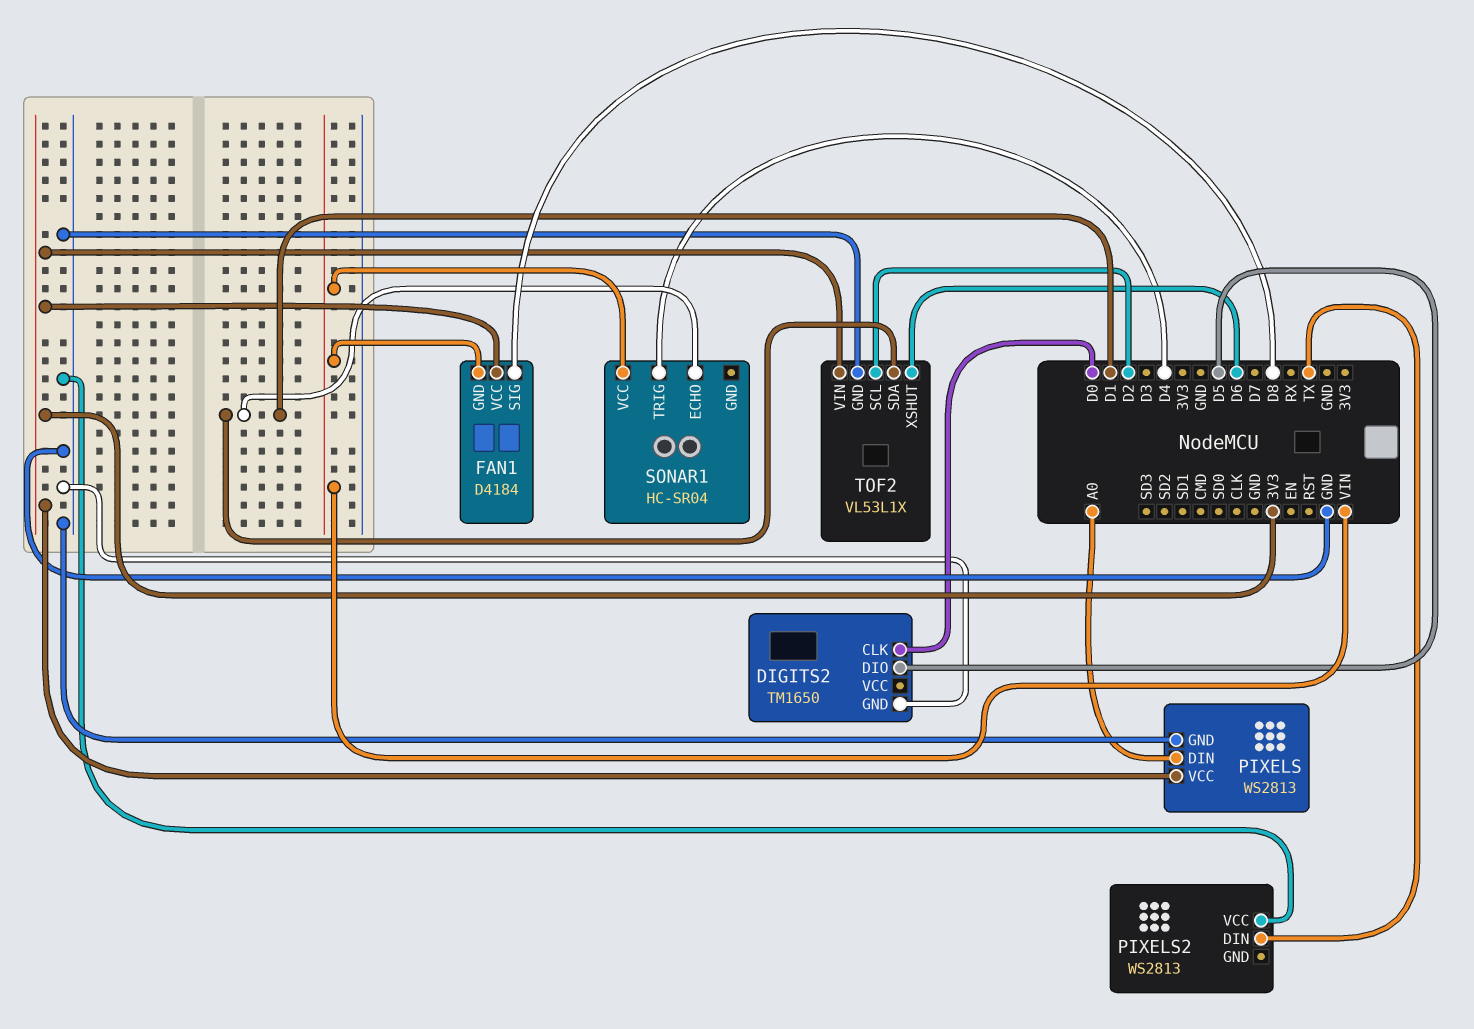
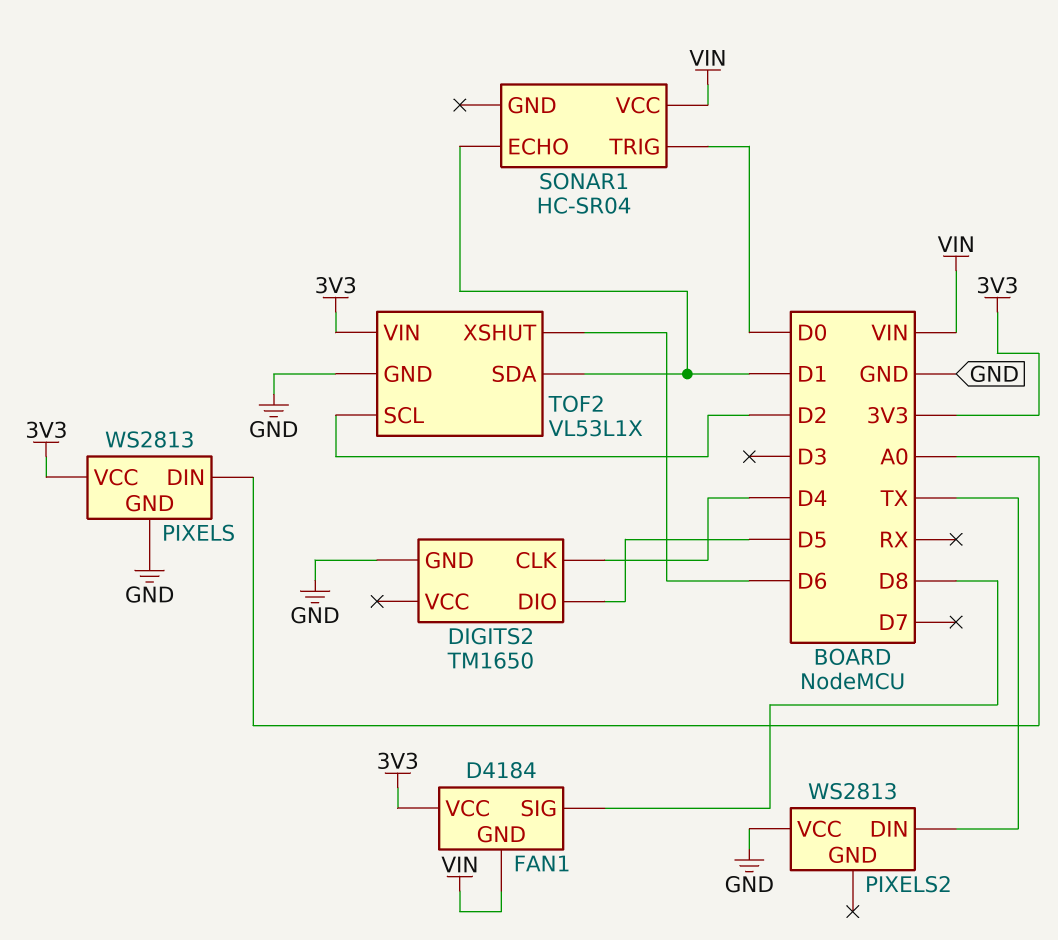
DIGITS2 pin CLK: D0 -> D4
SONAR1 pin TRIG: D4 -> D0

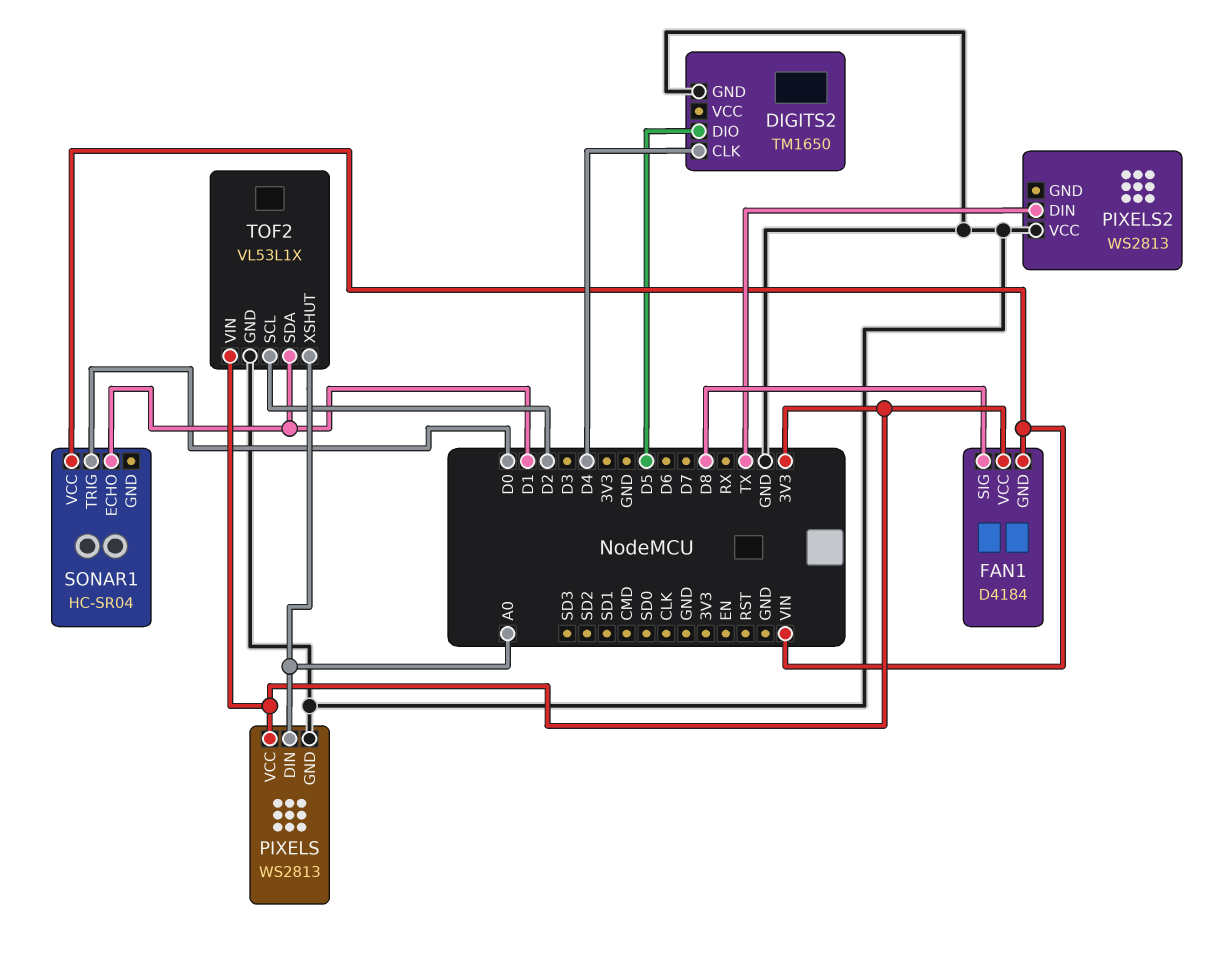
TOF2 pin XSHUT: D6 -> A0

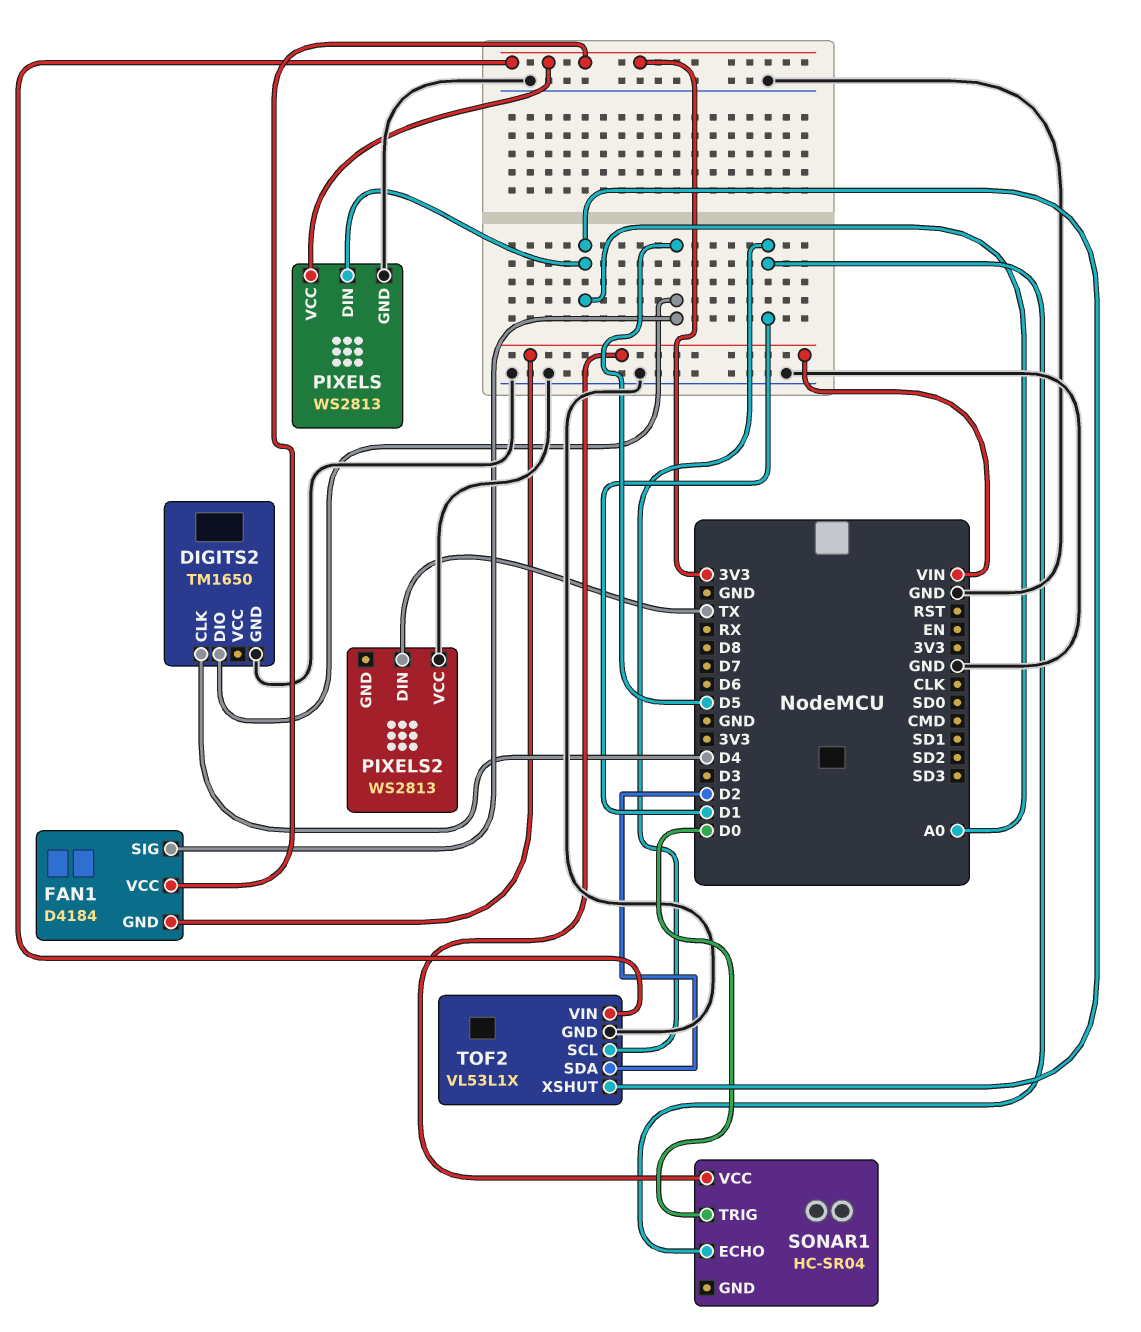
FAN1 pin SIG: D8 -> D5
TOF2 pin SCL: D2 -> D1
TOF2 pin SDA: D1 -> D2

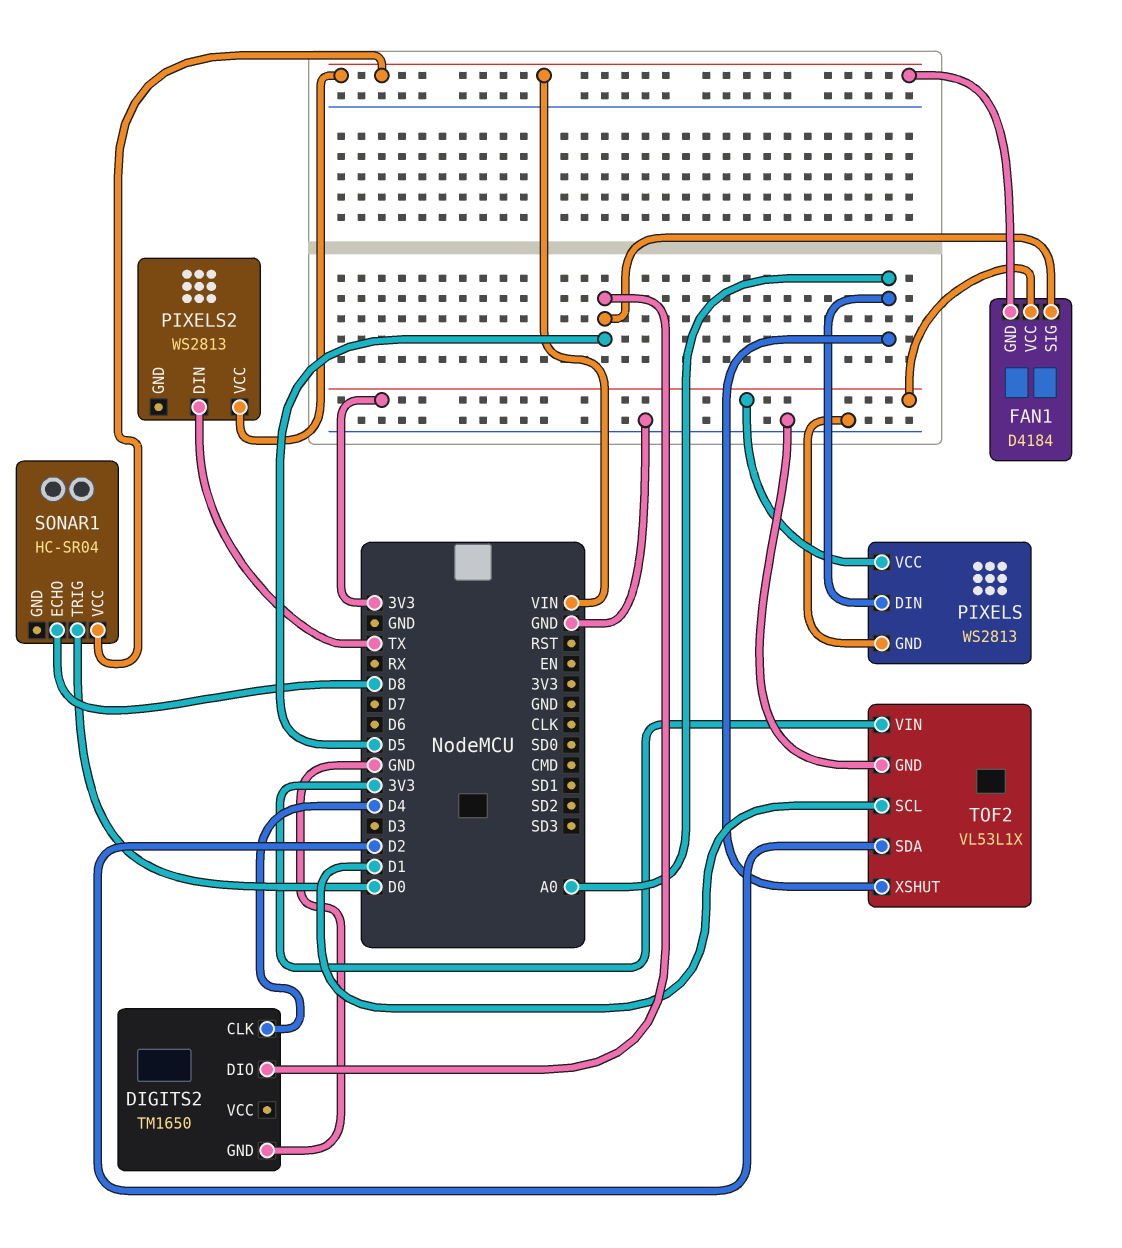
PIXELS2 pin VCC: GND -> VIN
SONAR1 pin ECHO: D1 -> D8

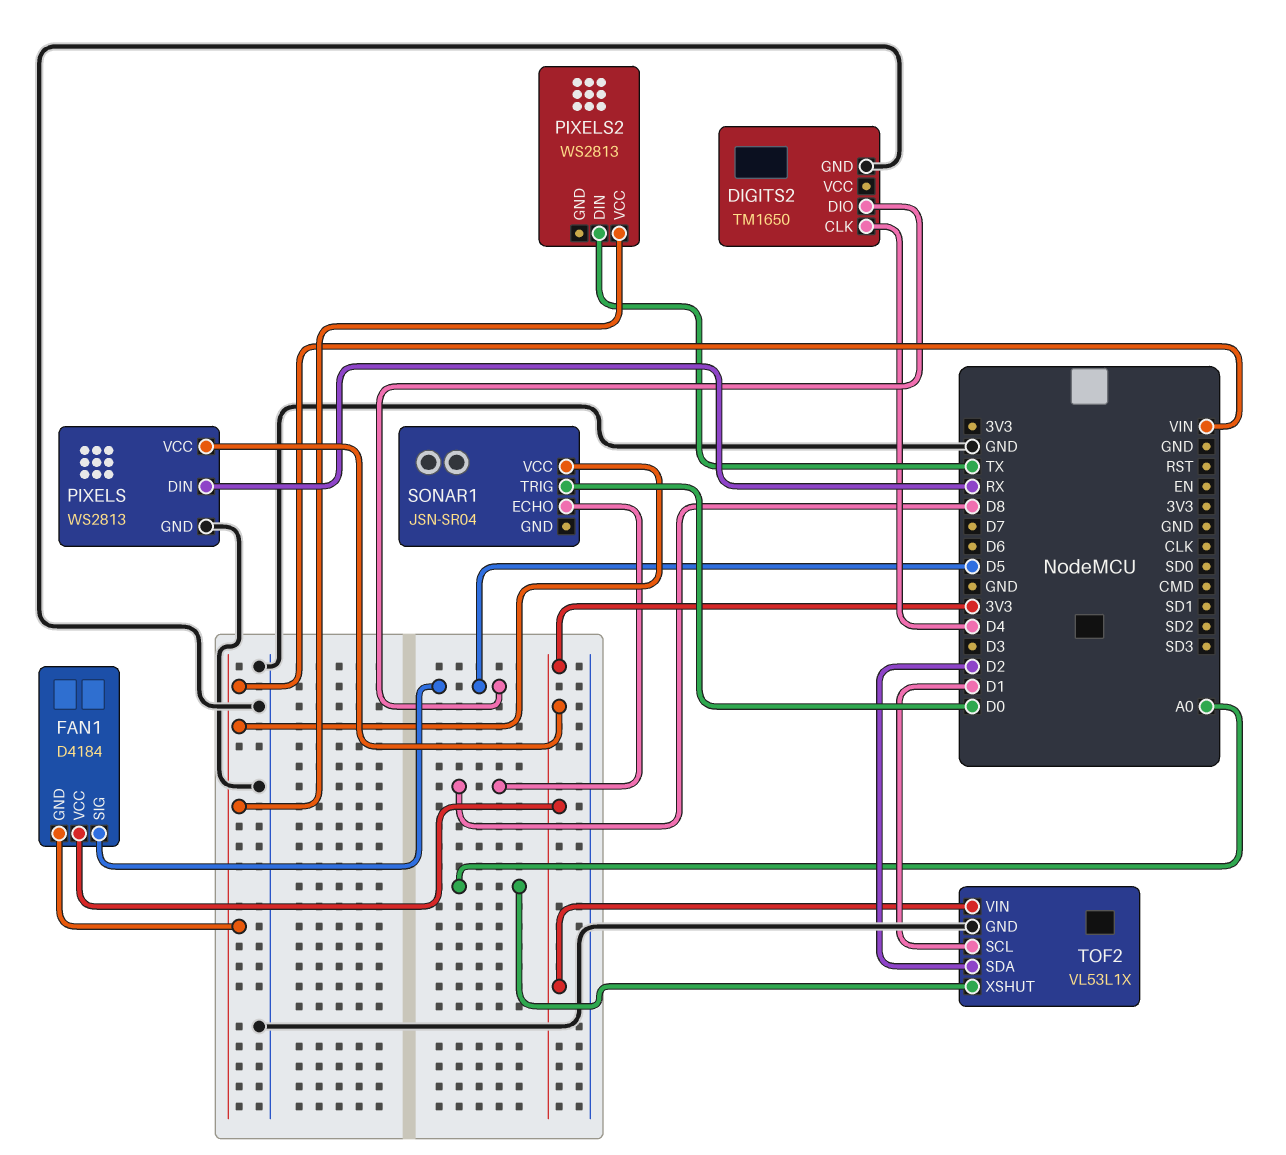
PIXELS pin DIN: A0 -> RX
SONAR1: HC-SR04 -> JSN-SR04

